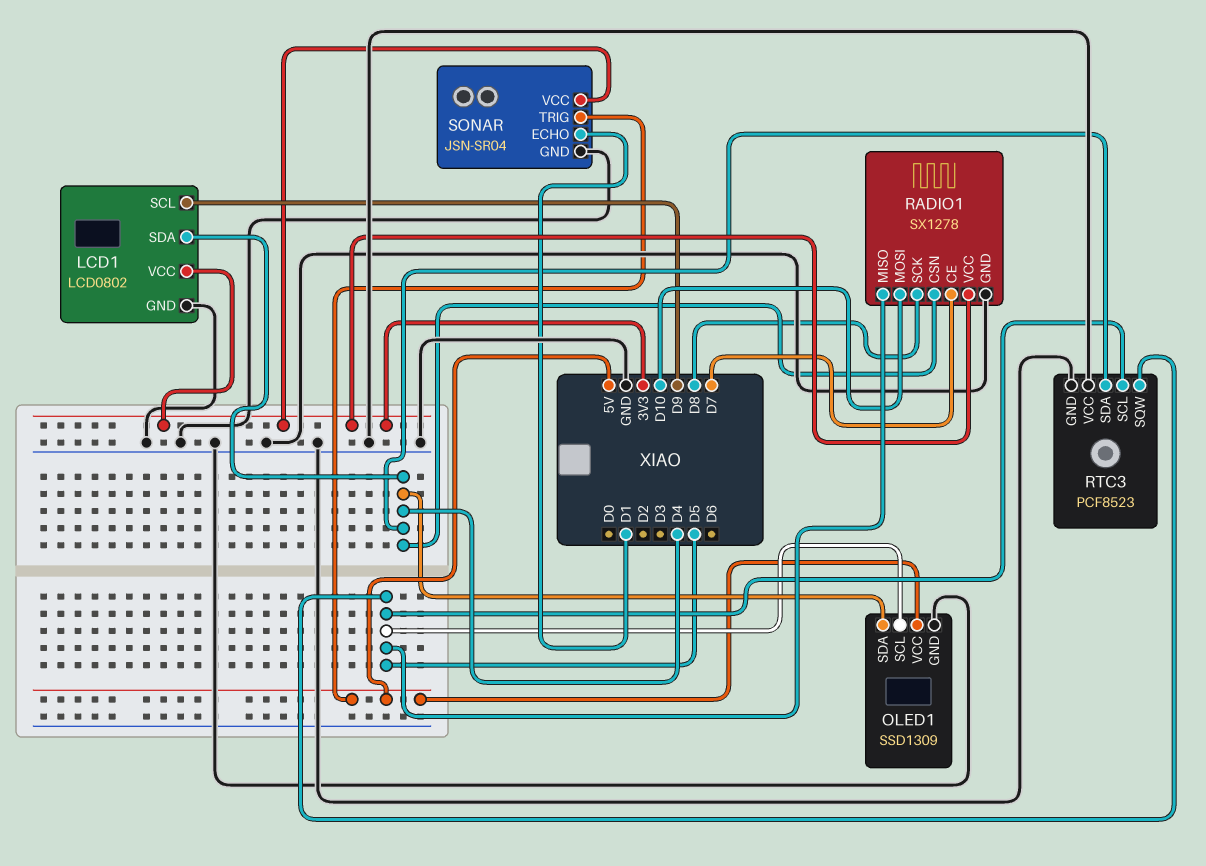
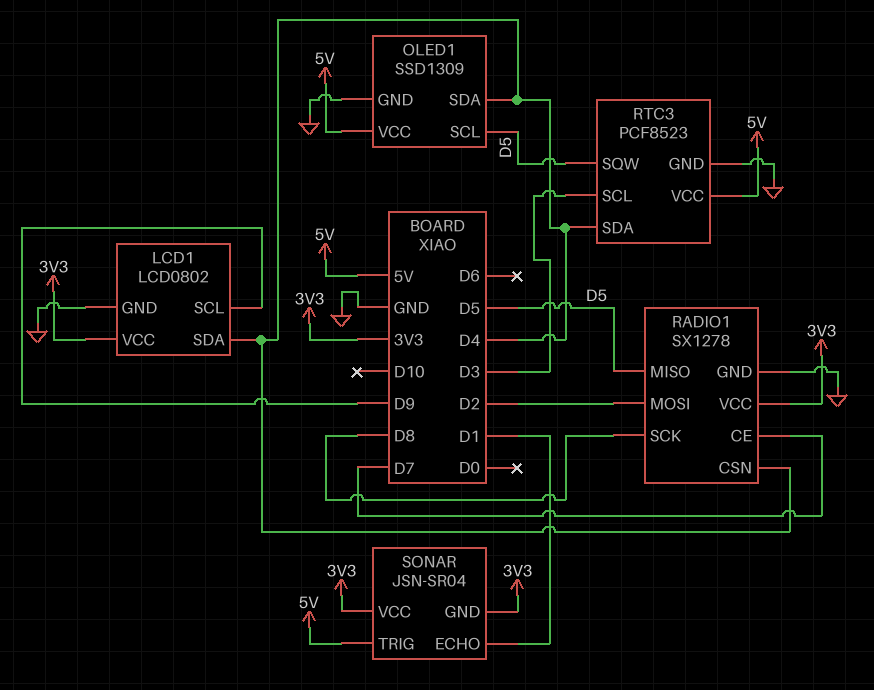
RADIO1 pin MOSI: D10 -> D2
RTC3 pin SCL: D5 -> D3
RTC3 pin VCC: GND -> 5V
SONAR pin GND: GND -> 3V3

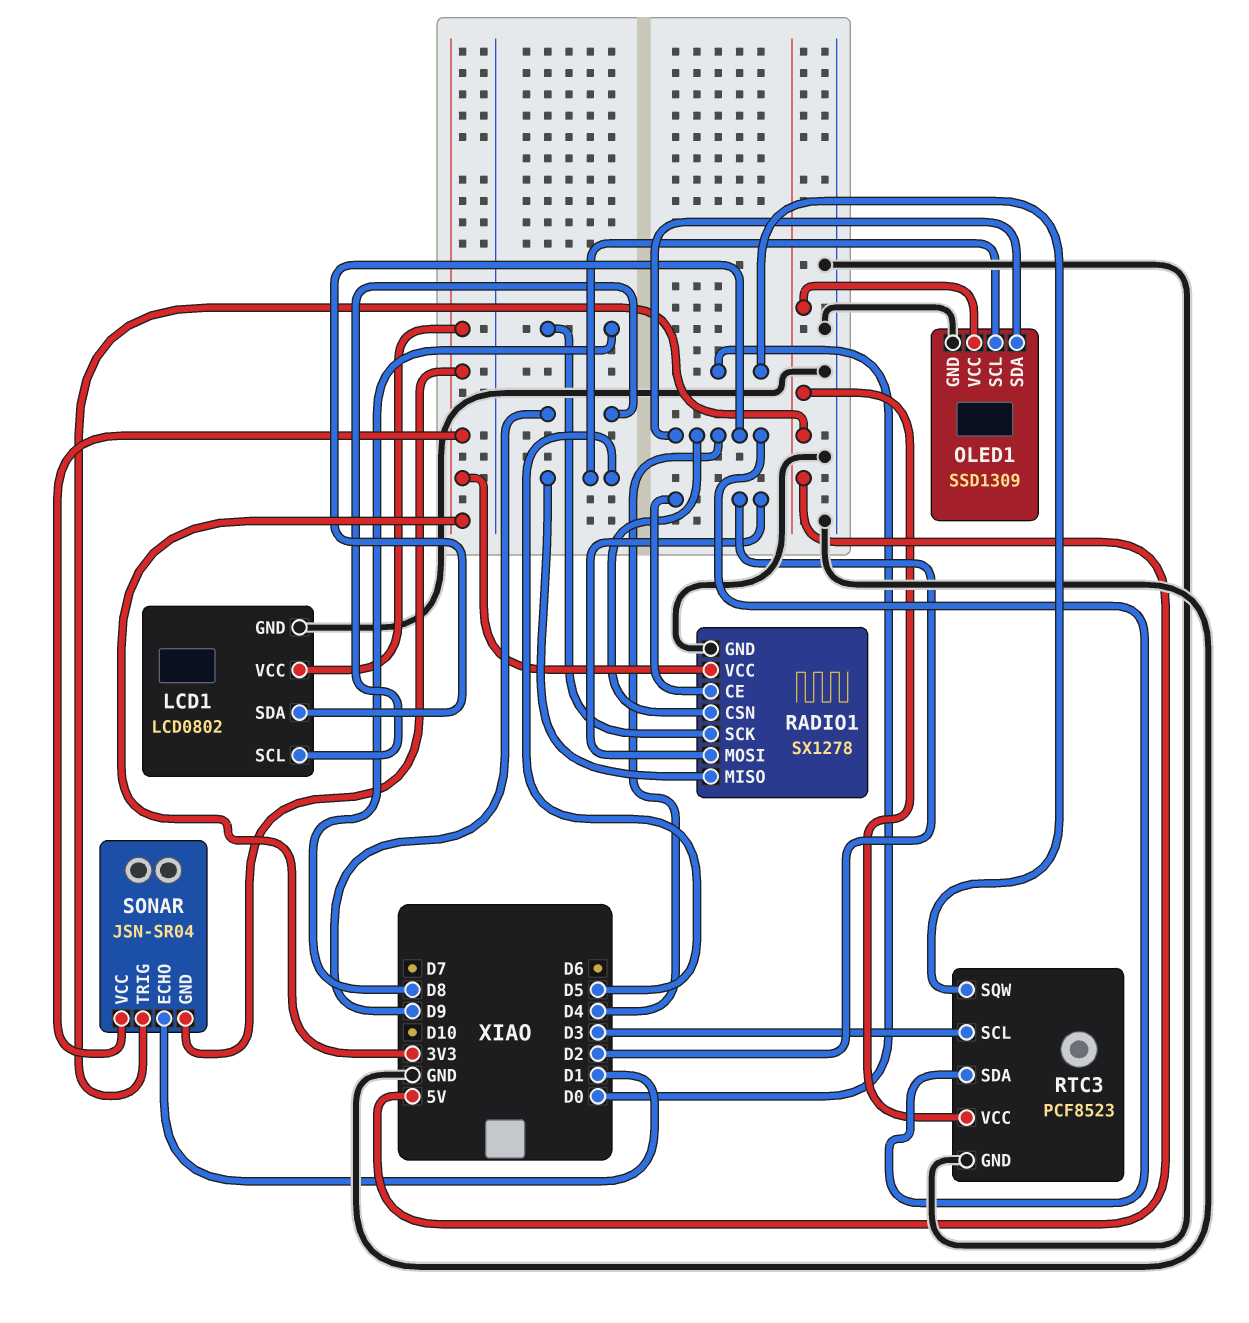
RADIO1 pin CE: D7 -> D2
RTC3 pin SQW: D5 -> D0

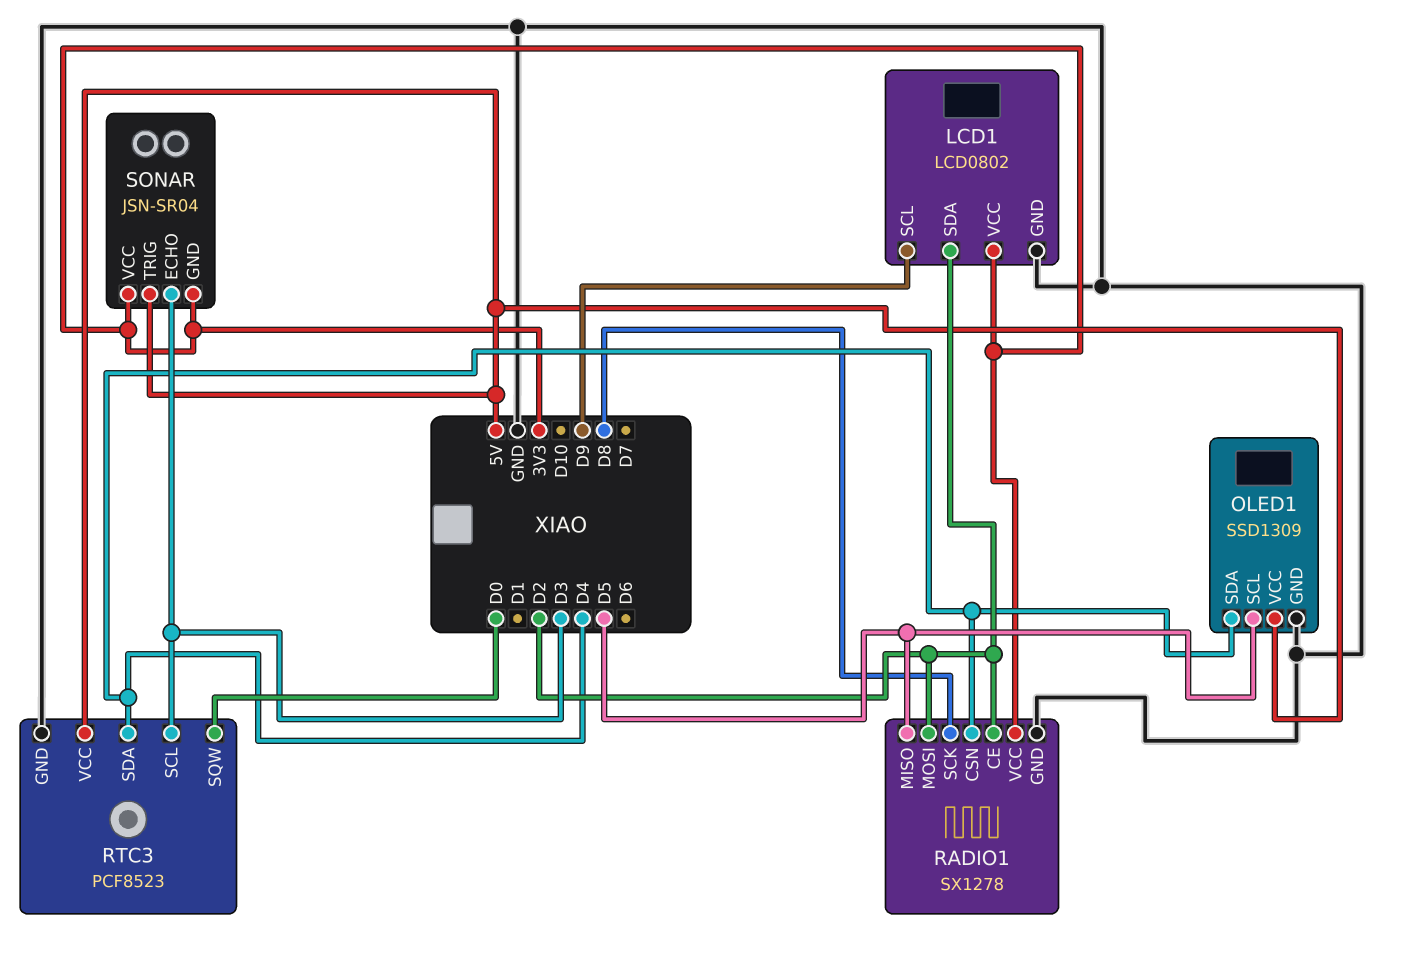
LCD1 pin SDA: D4 -> D2
SONAR pin ECHO: D1 -> D3

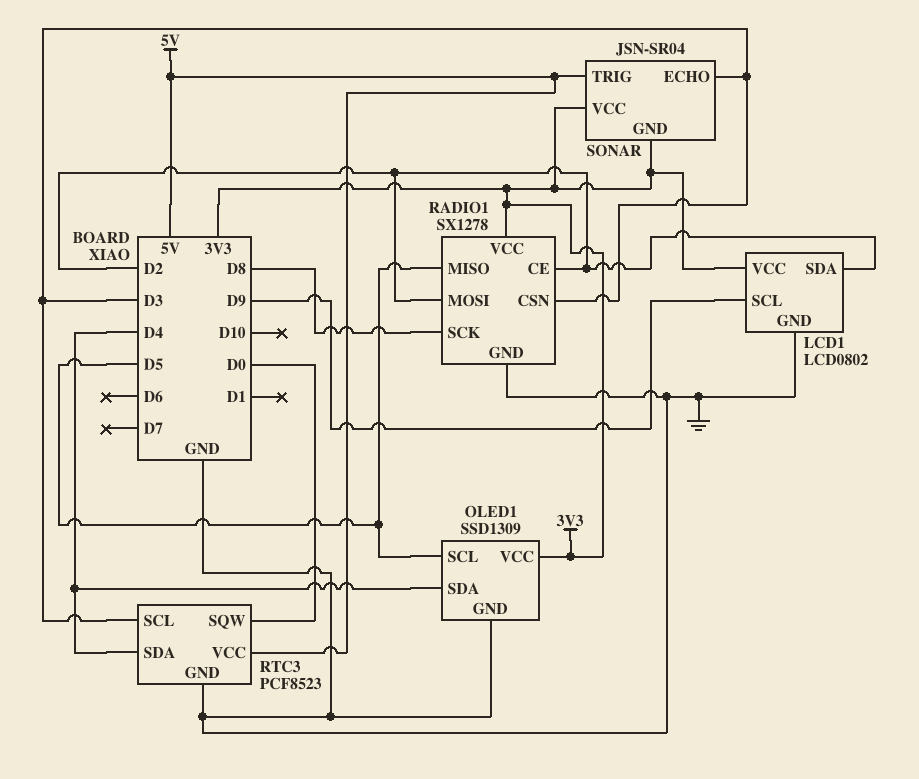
OLED1 pin VCC: 5V -> 3V3
RADIO1 pin CSN: D4 -> D3

